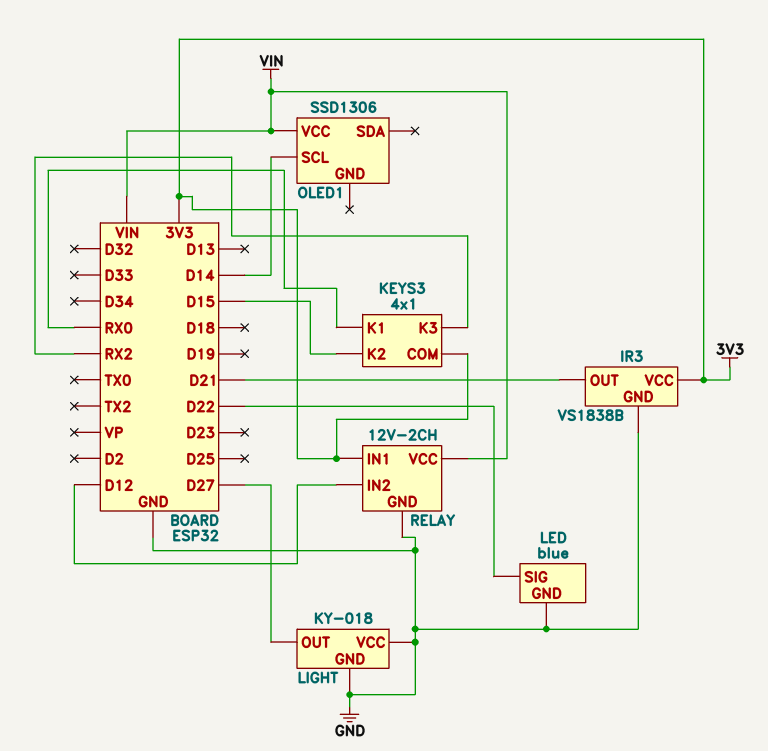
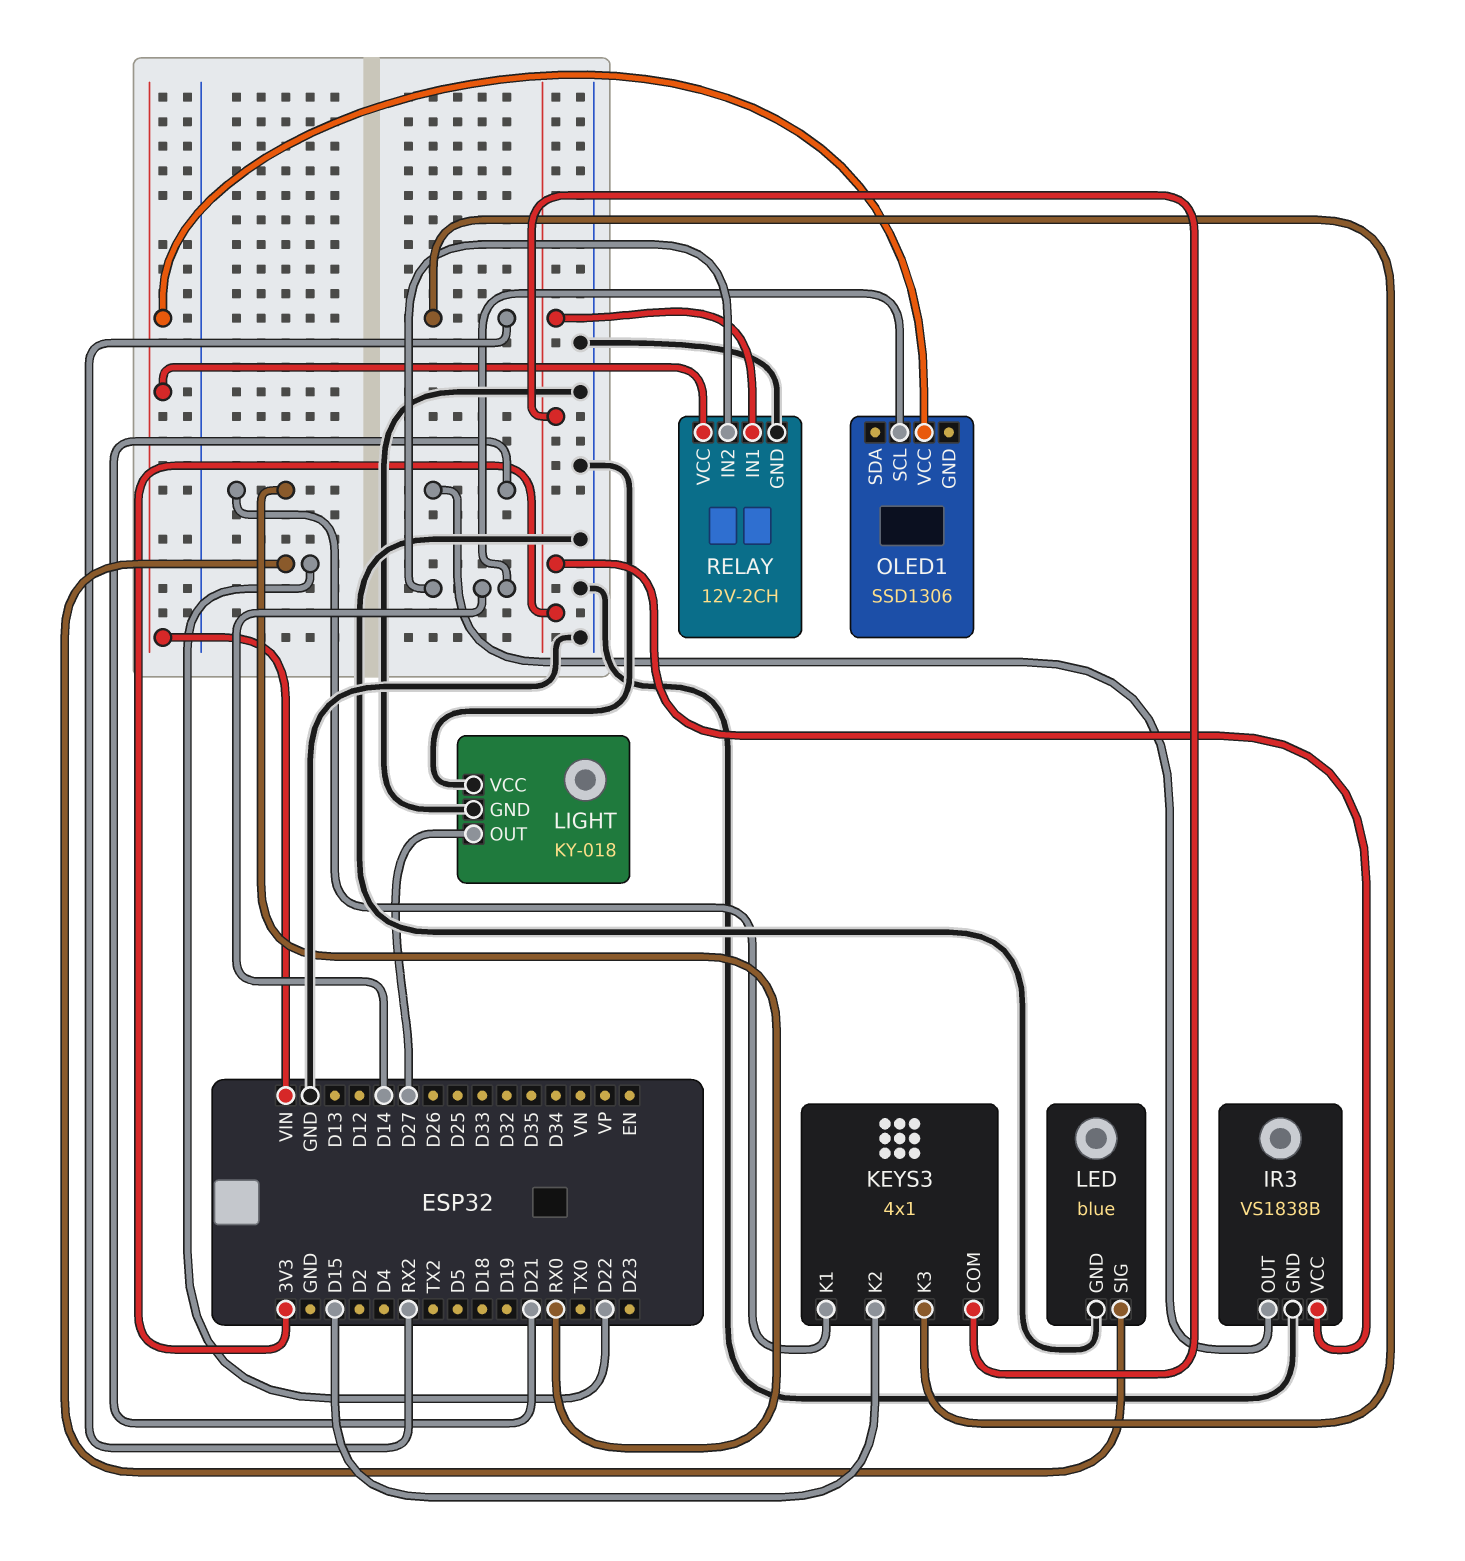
RELAY pin IN2: D12 -> D14

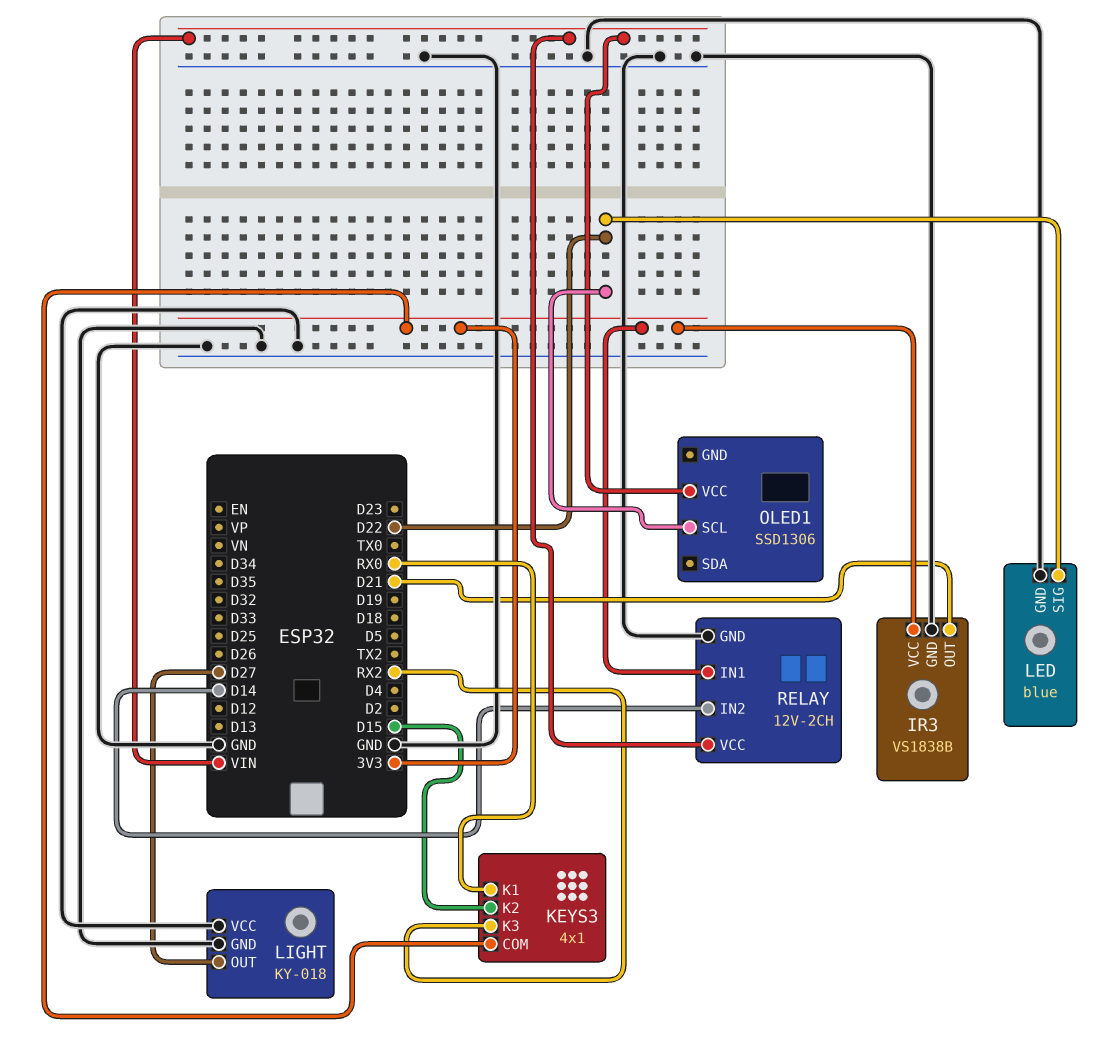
OLED1 pin SCL: D14 -> D22

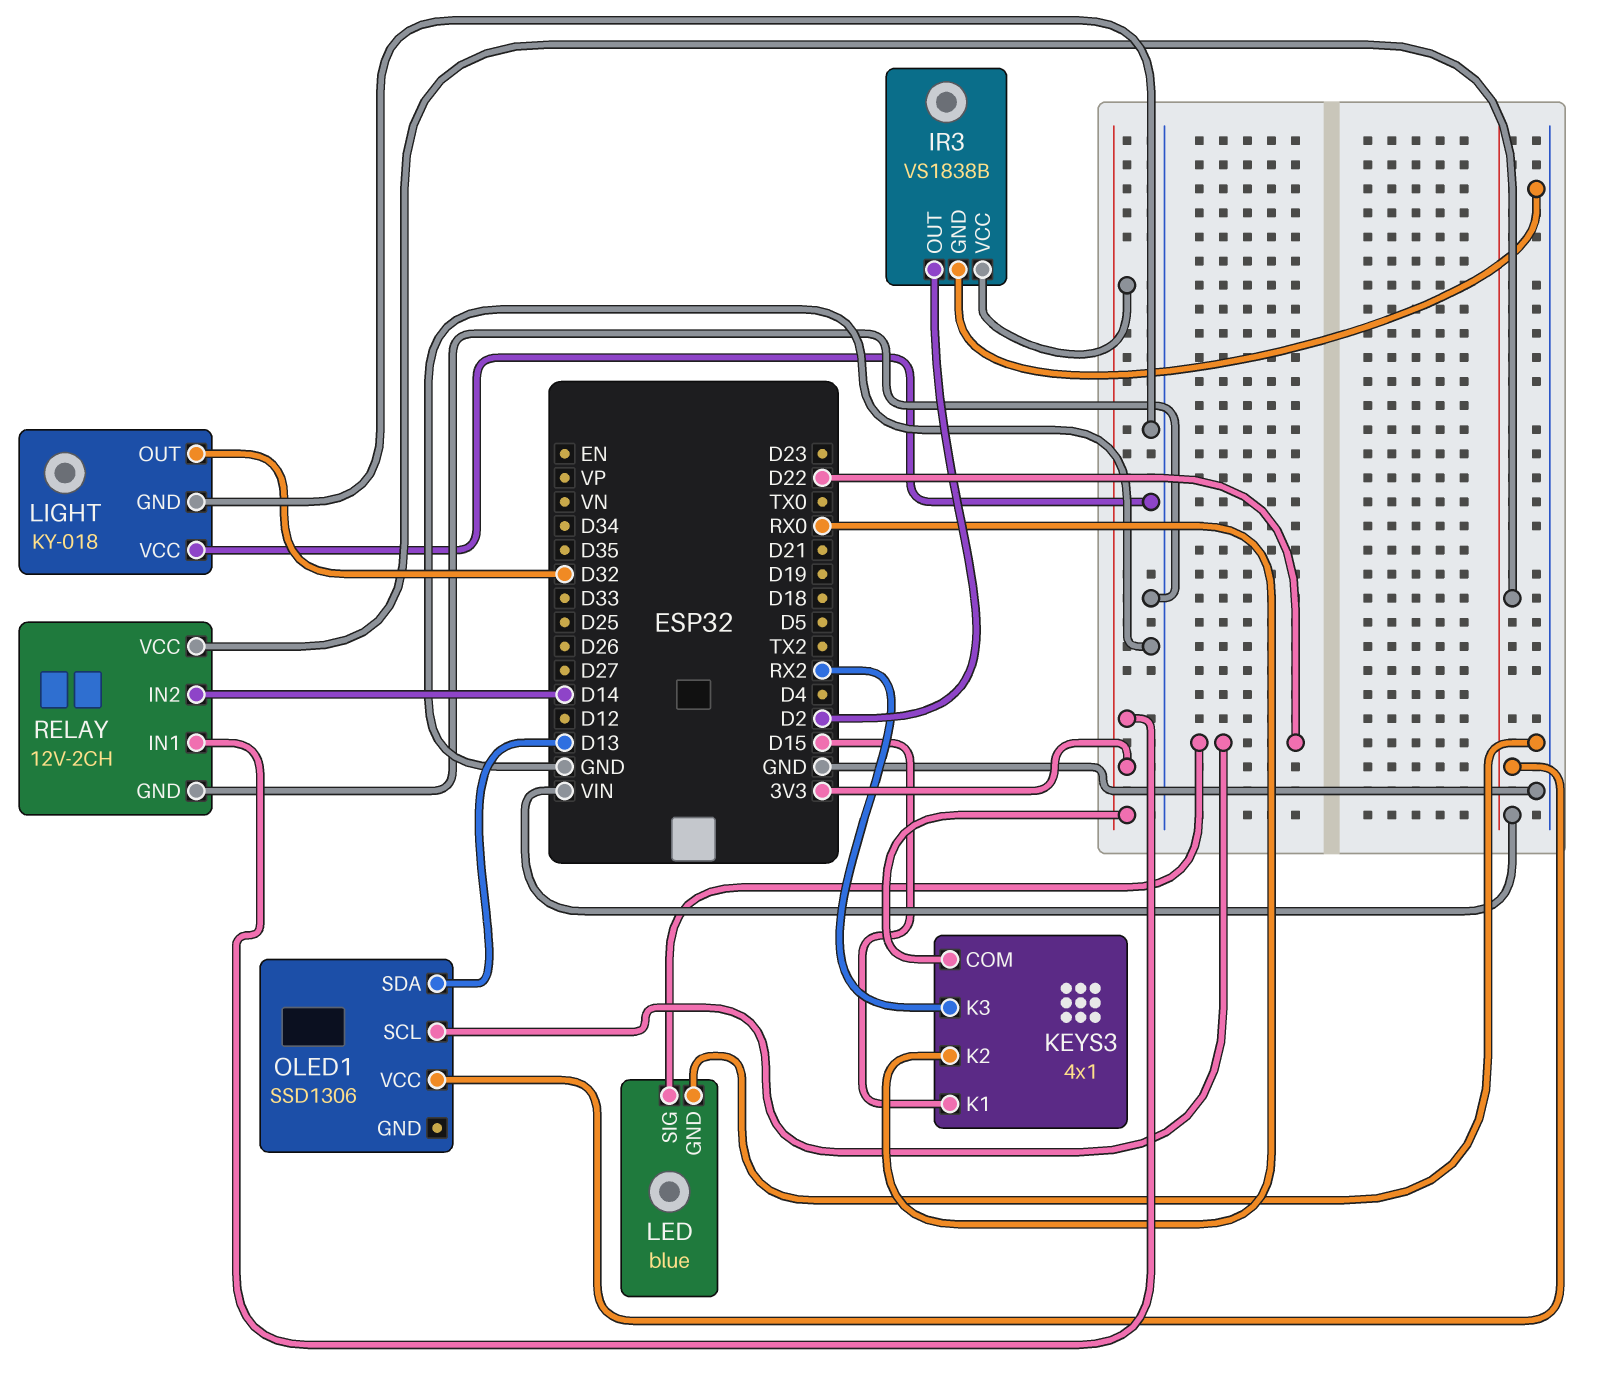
IR3 pin OUT: D21 -> D2
KEYS3 pin K1: RX0 -> D15
KEYS3 pin K2: D15 -> RX0
LIGHT pin OUT: D27 -> D32
OLED1 pin SDA: none -> D13

